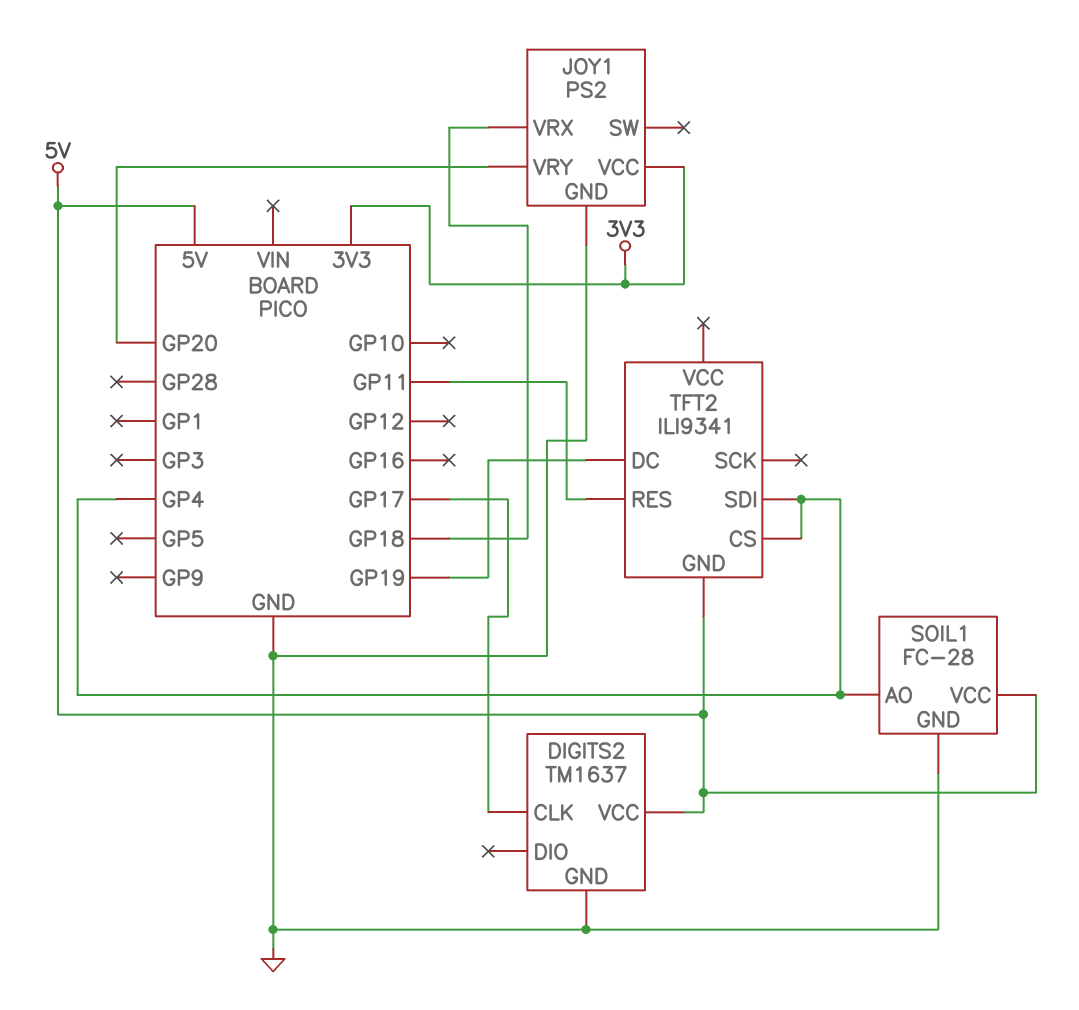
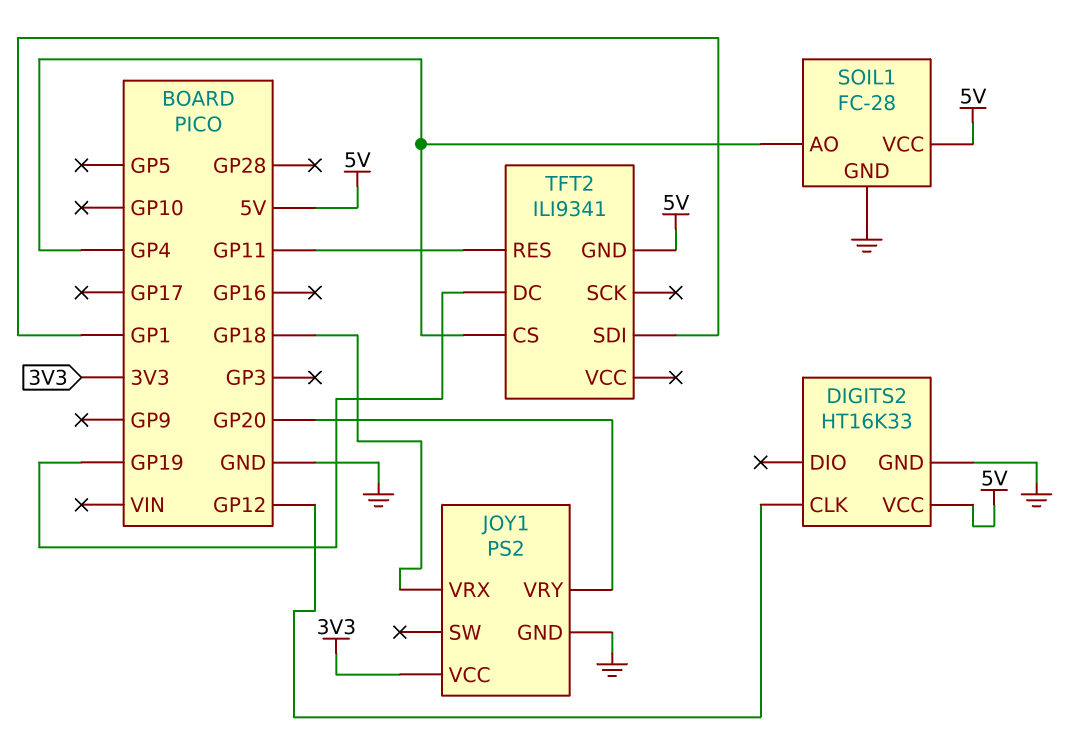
DIGITS2: TM1637 -> HT16K33
DIGITS2 pin CLK: GP17 -> GP12
TFT2 pin SDI: GP4 -> GP1

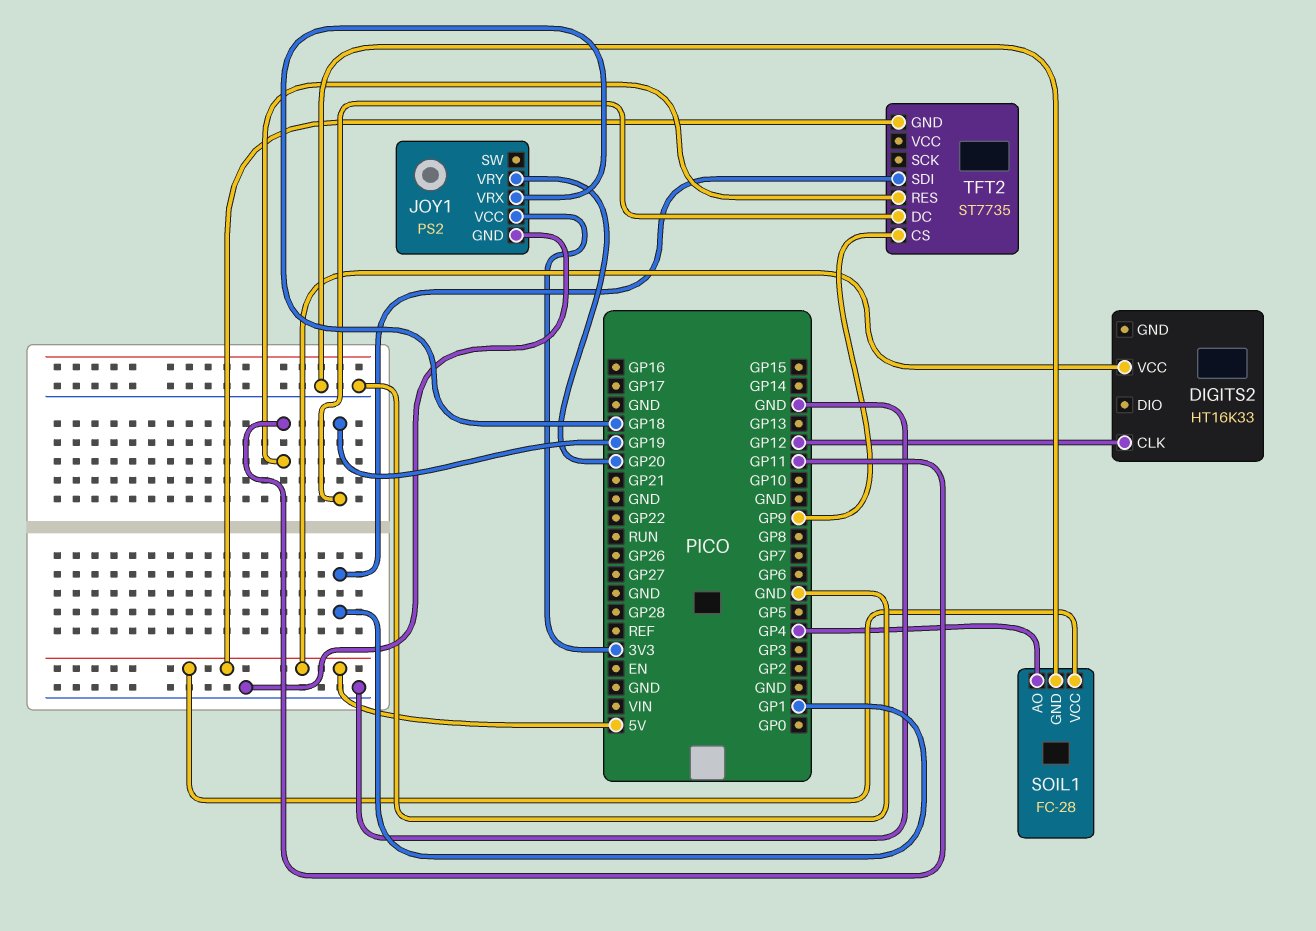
DIGITS2 pin GND: GND -> none
TFT2: ILI9341 -> ST7735
TFT2 pin CS: GP4 -> GP9

